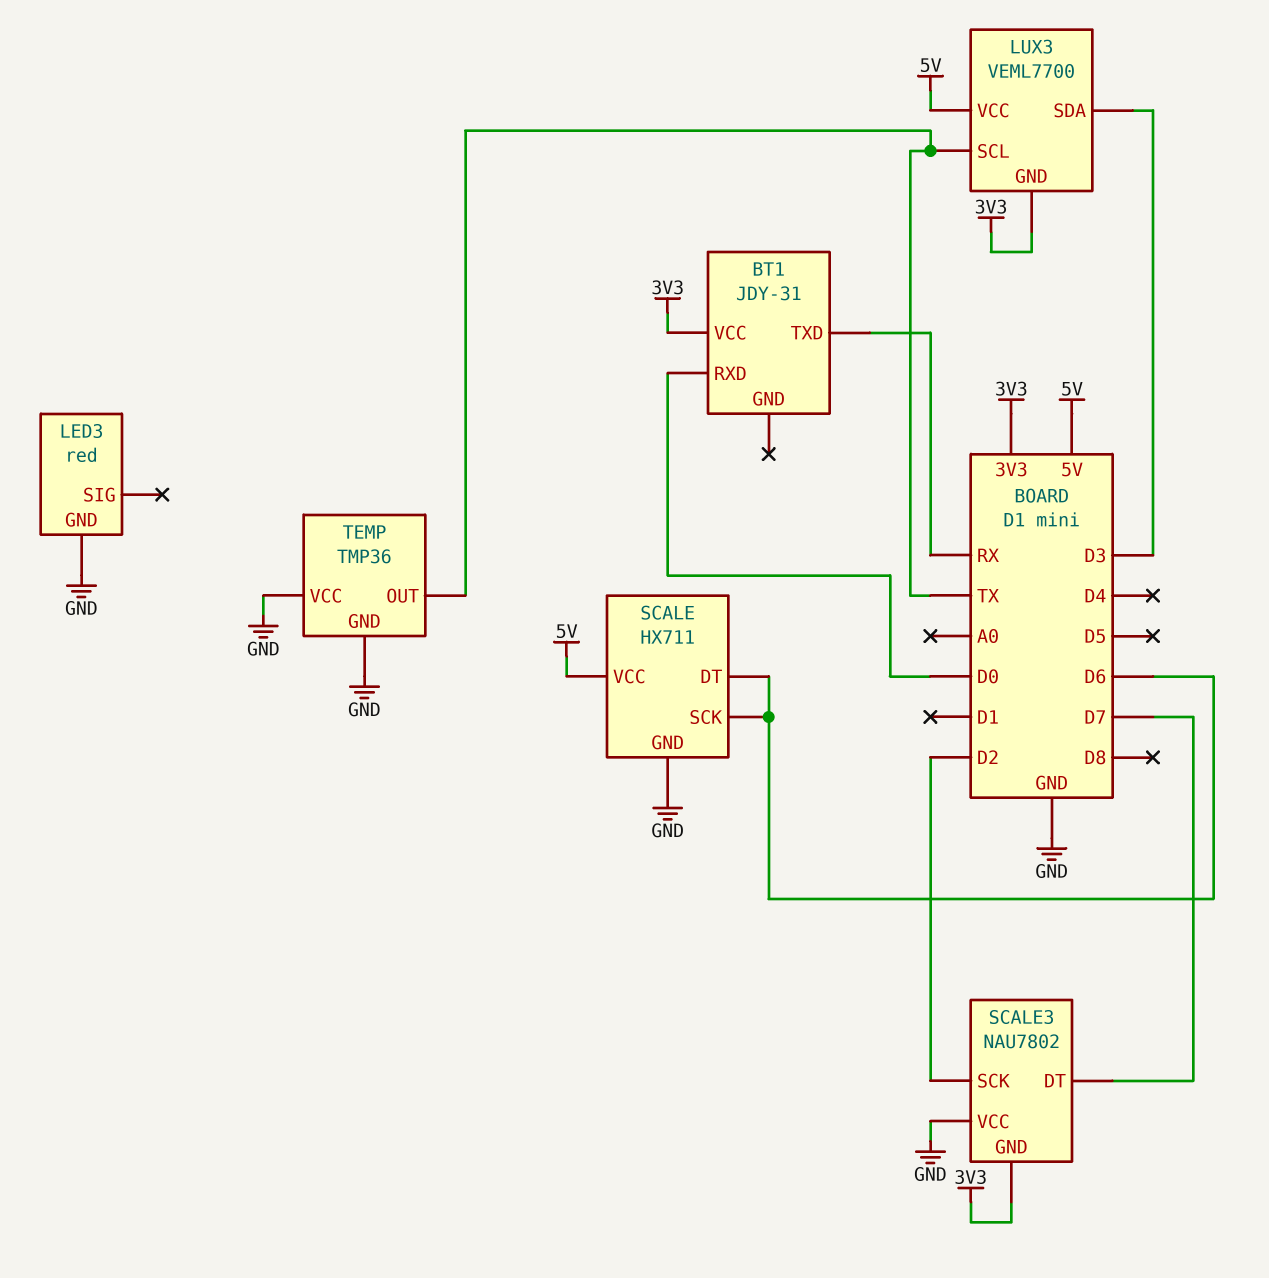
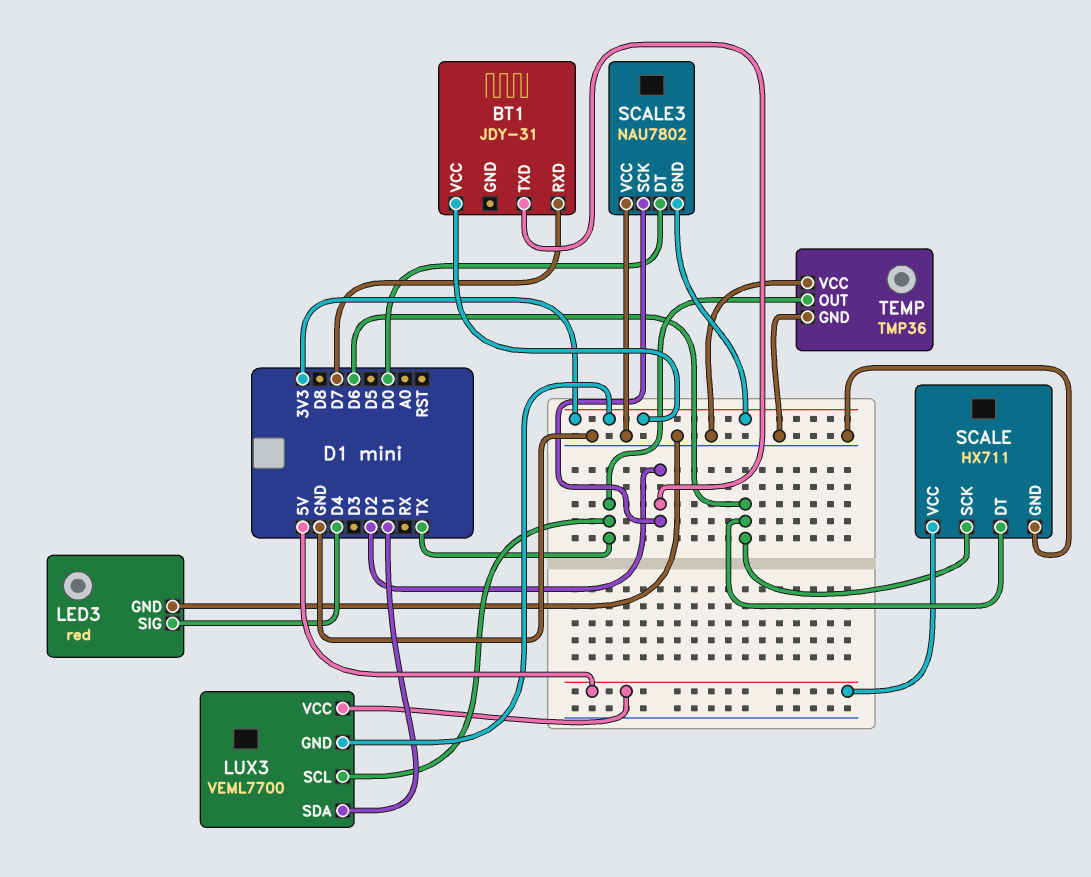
BT1 pin RXD: D0 -> D7
BT1 pin TXD: RX -> D2
LED3 pin SIG: none -> D4
LUX3 pin SDA: D3 -> D1
SCALE3 pin DT: D7 -> D0

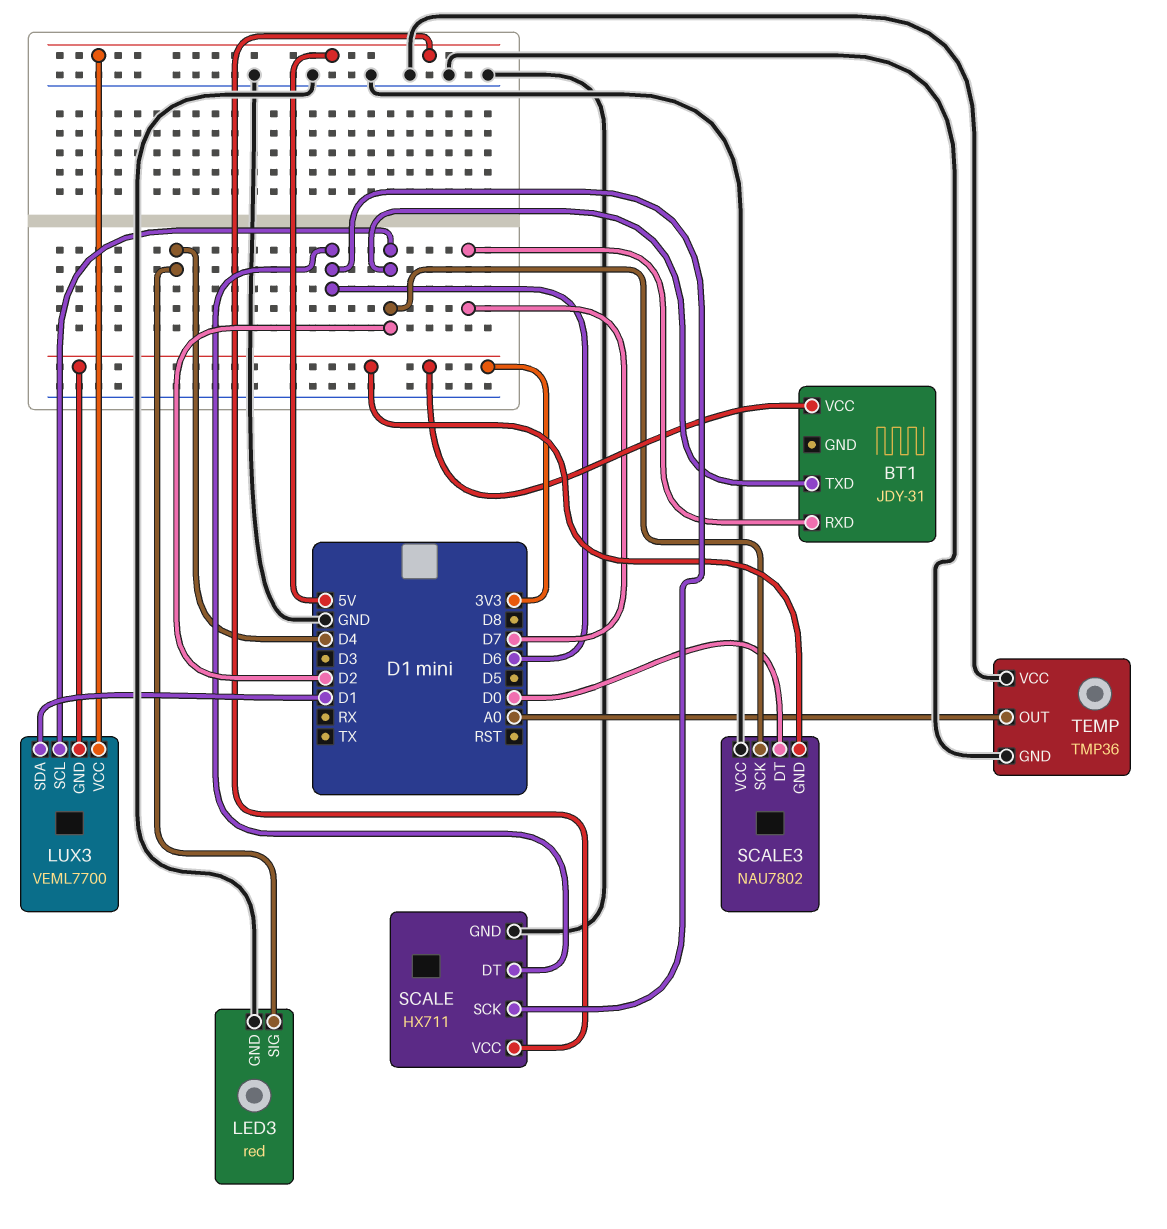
LUX3 pin SCL: TX -> D2
TEMP pin OUT: TX -> A0

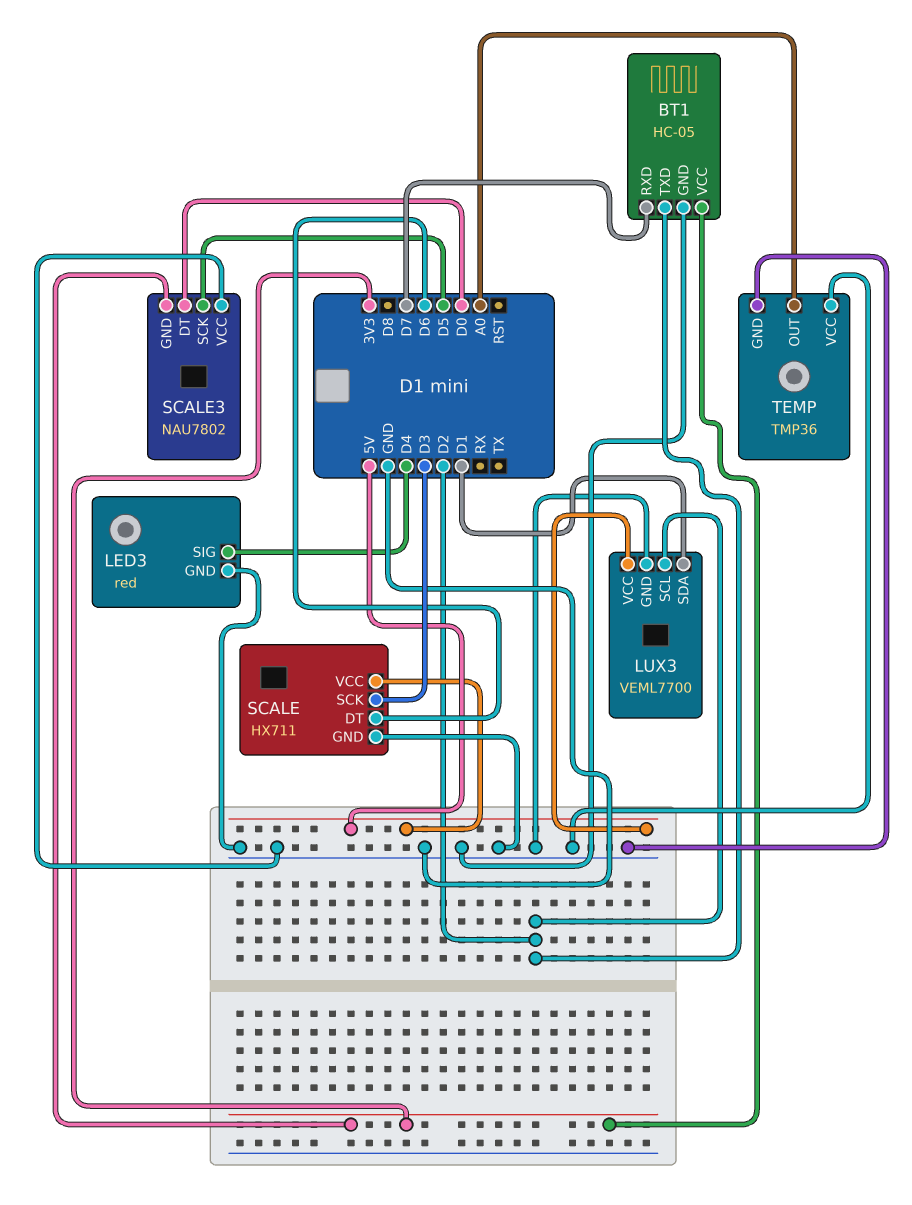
BT1: JDY-31 -> HC-05
BT1 pin GND: none -> GND
LUX3 pin GND: 3V3 -> GND
SCALE pin SCK: D6 -> D3
SCALE3 pin SCK: D2 -> D5

